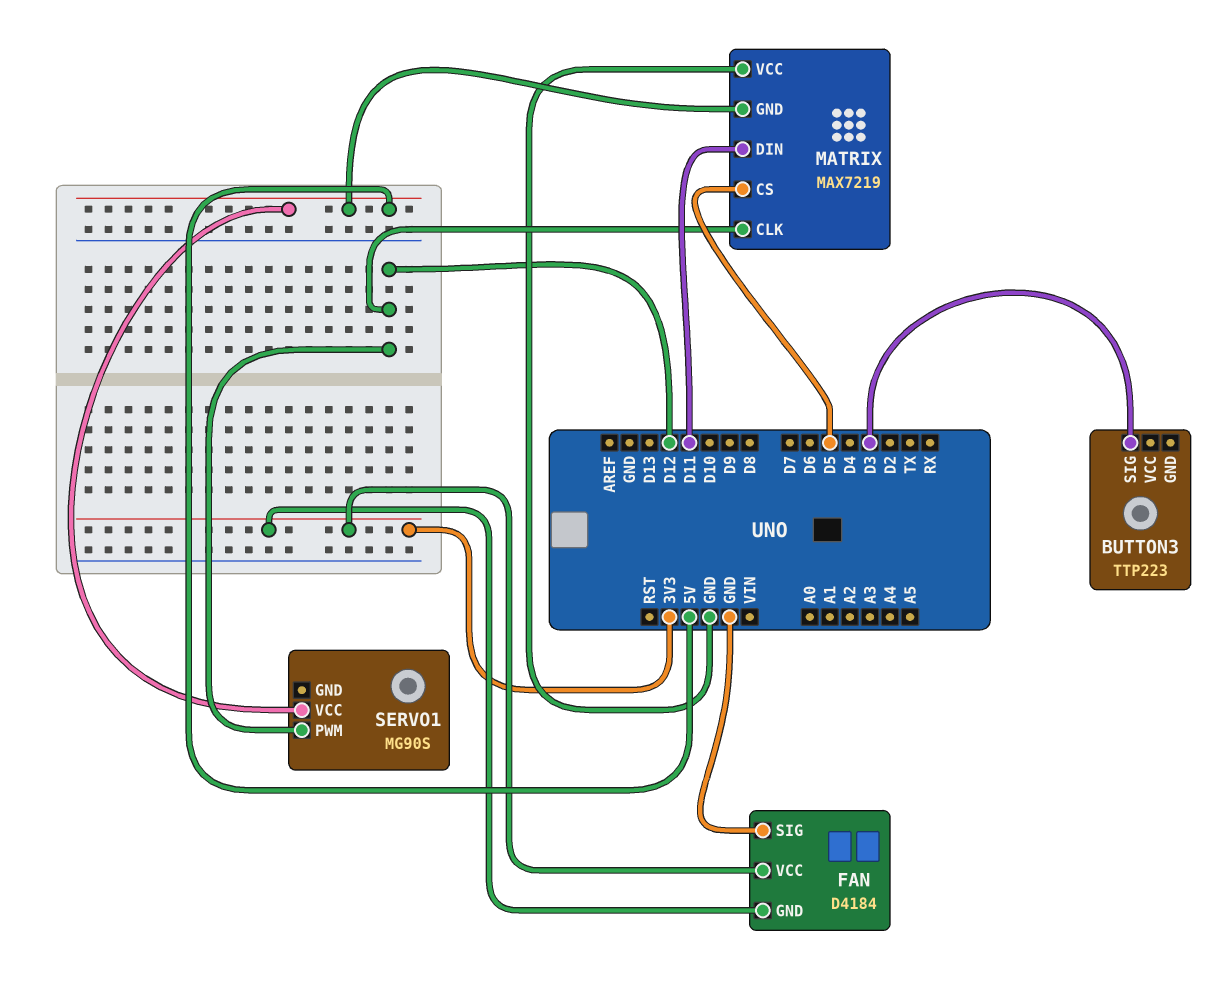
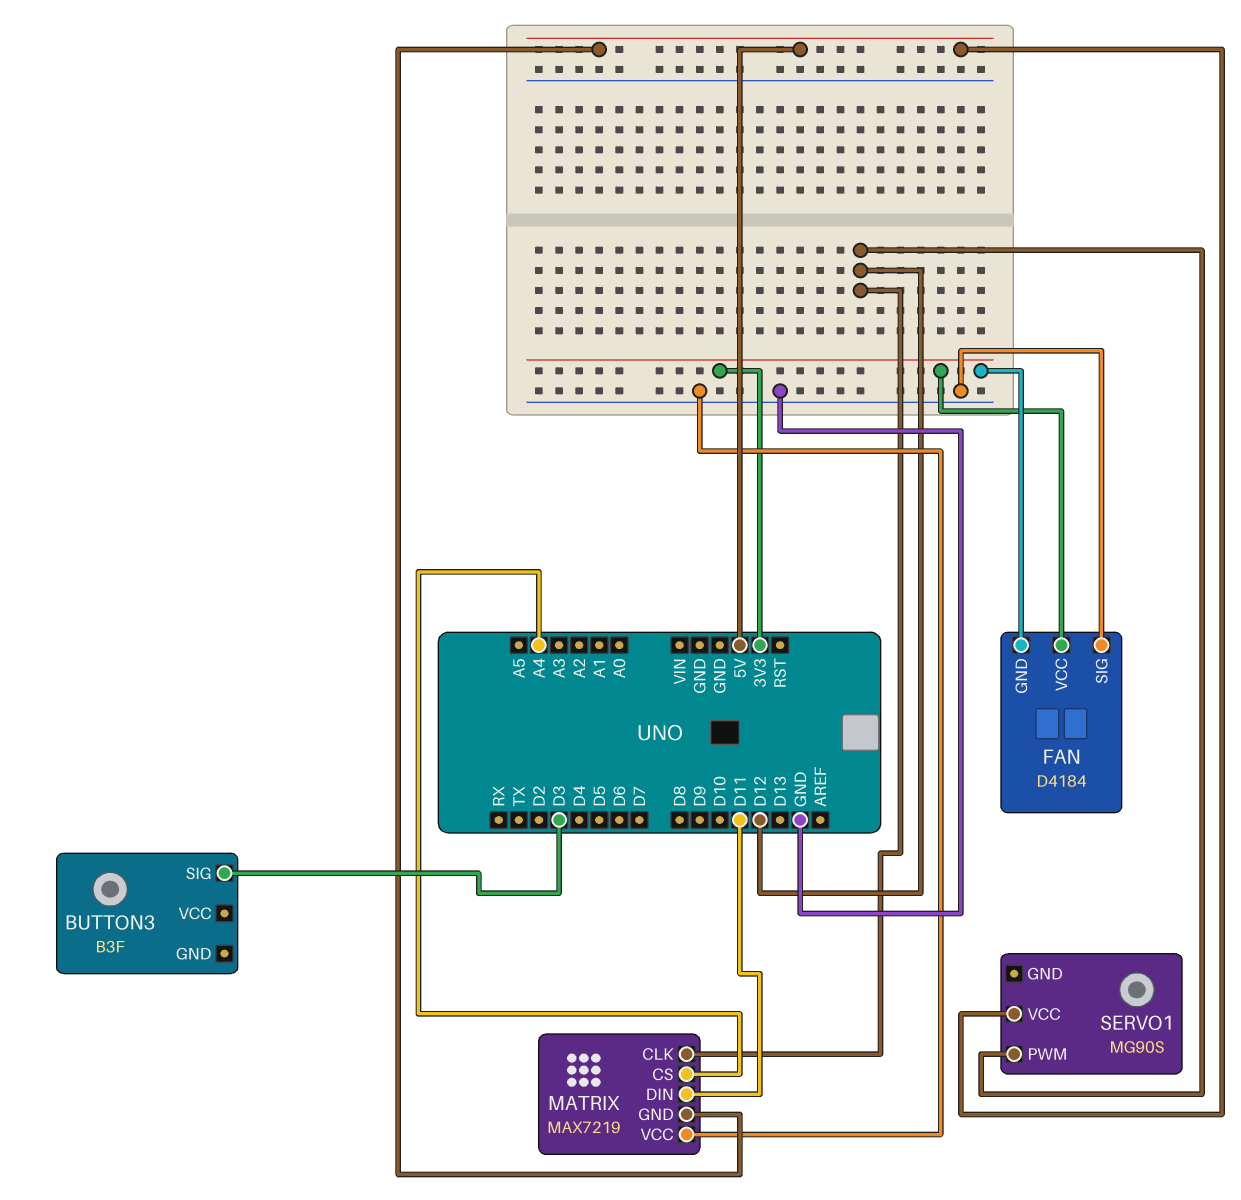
BUTTON3: TTP223 -> B3F
MATRIX pin CS: D5 -> A4

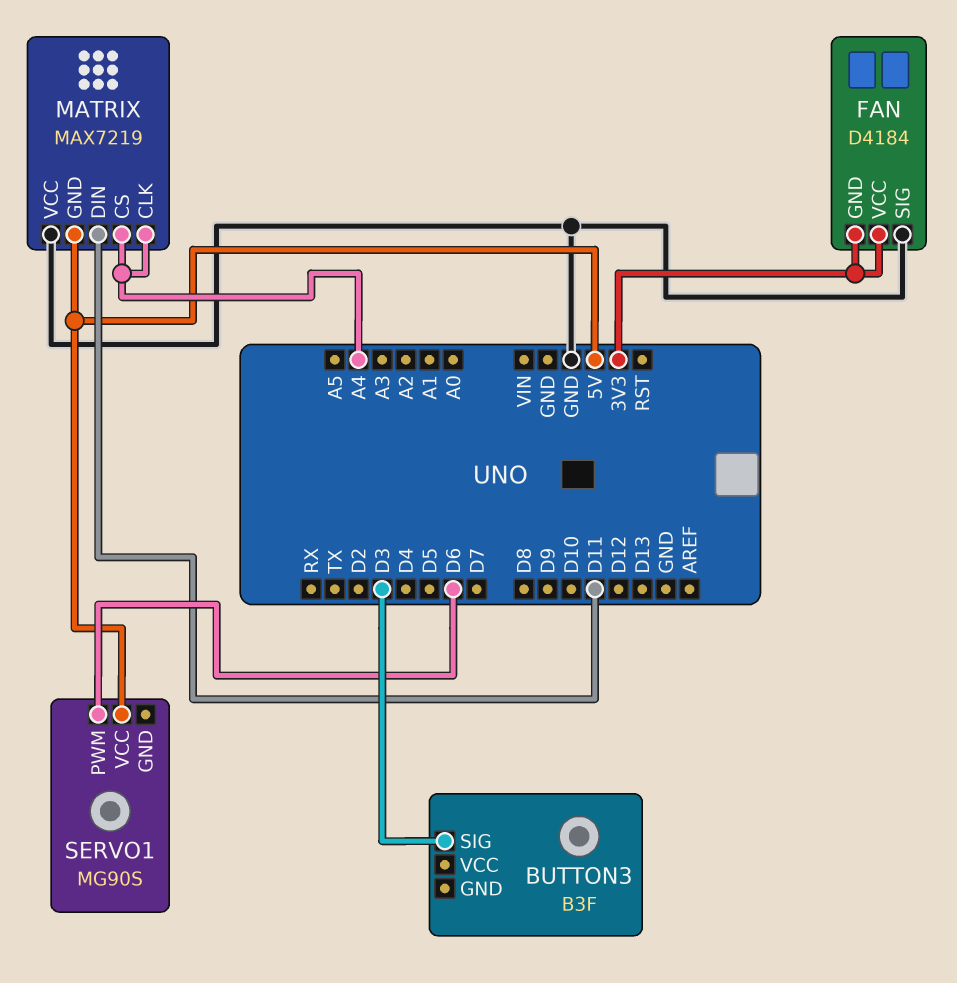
MATRIX pin CLK: D12 -> A4
SERVO1 pin PWM: D12 -> D6

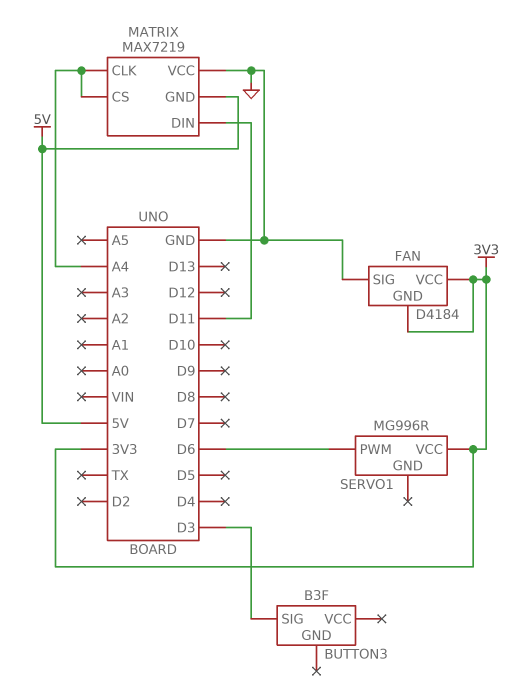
SERVO1: MG90S -> MG996R
SERVO1 pin VCC: 5V -> 3V3

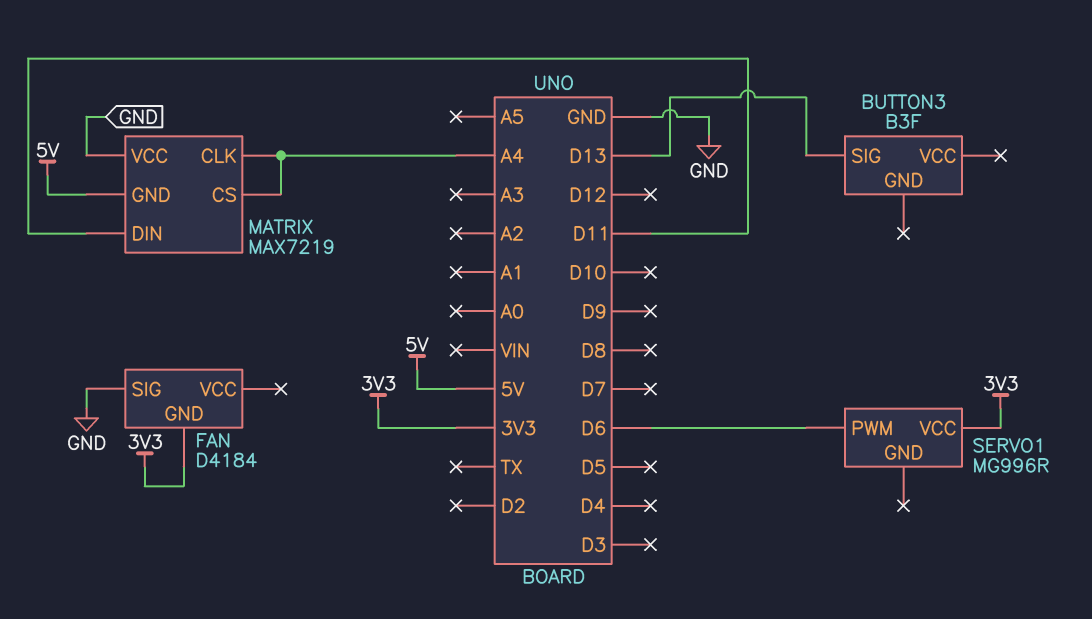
BUTTON3 pin SIG: D3 -> D13
FAN pin VCC: 3V3 -> none

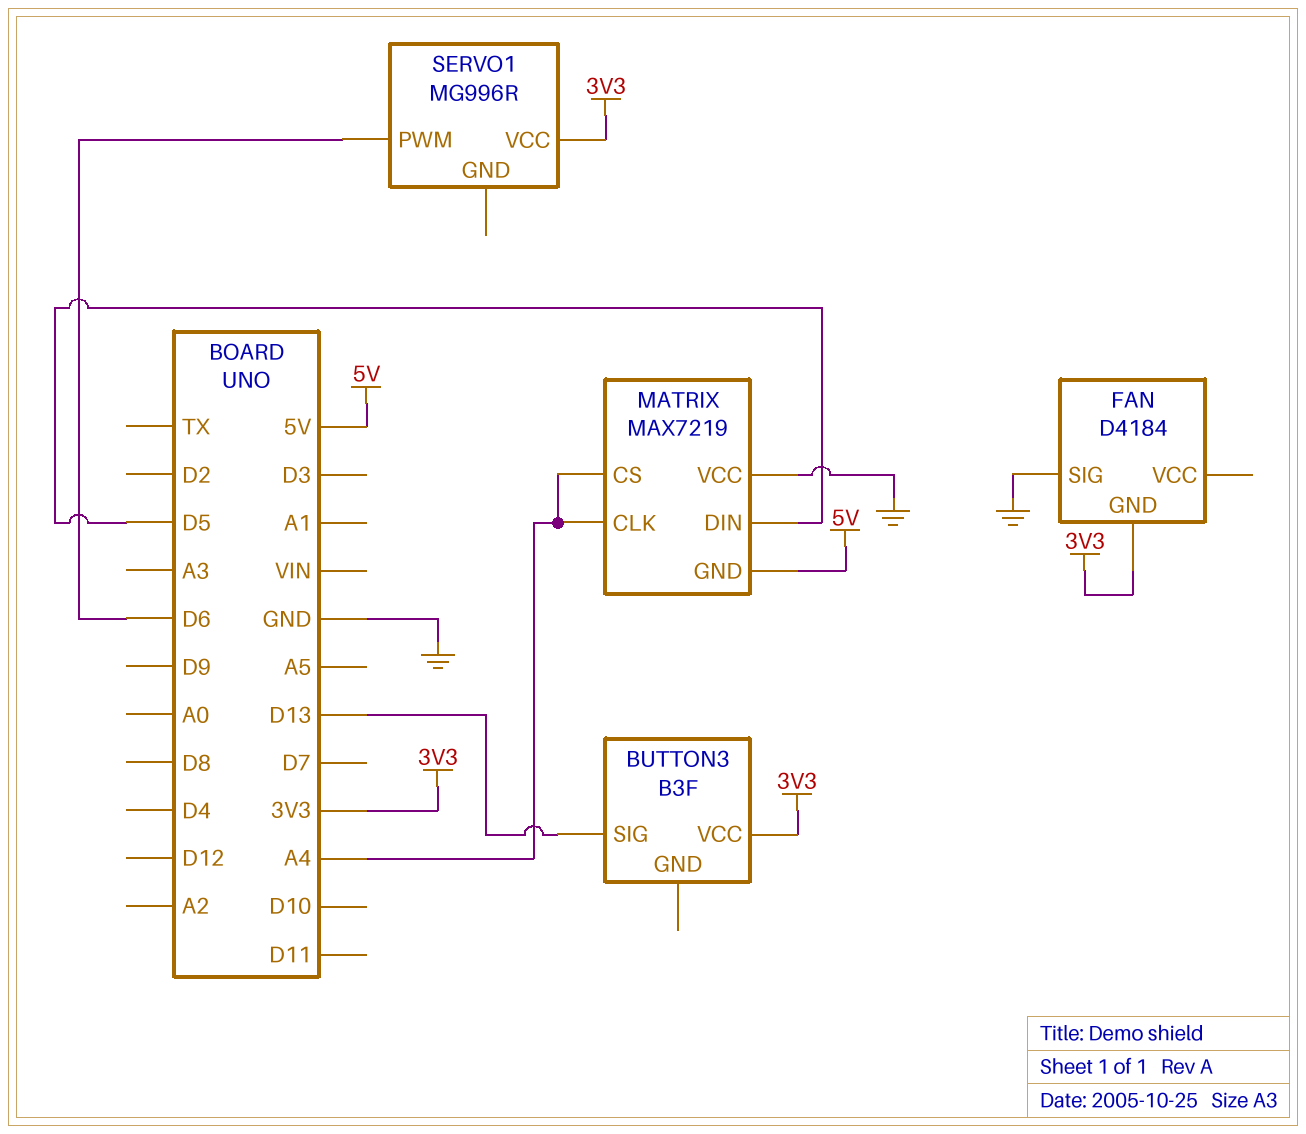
BUTTON3 pin VCC: none -> 3V3
MATRIX pin DIN: D11 -> D5

